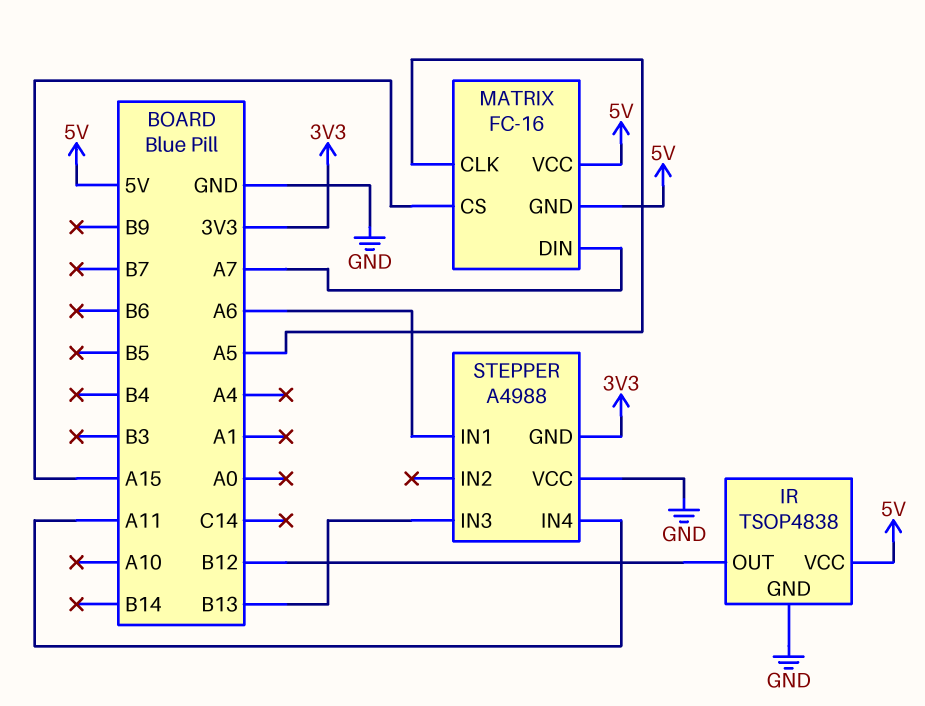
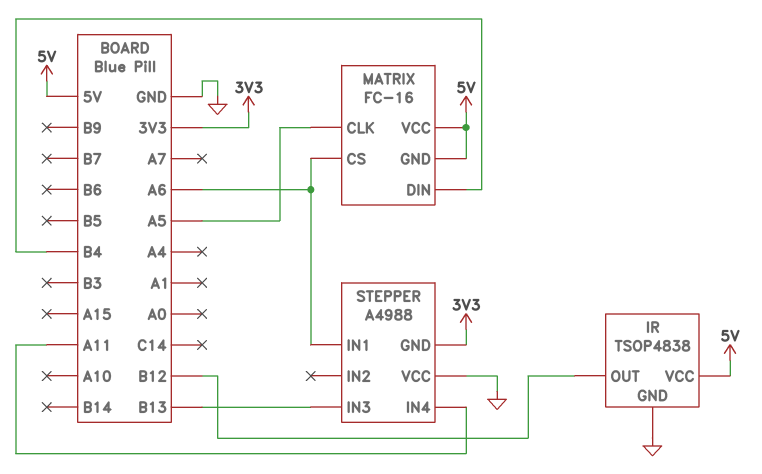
MATRIX pin CS: A15 -> A6
MATRIX pin DIN: A7 -> B4

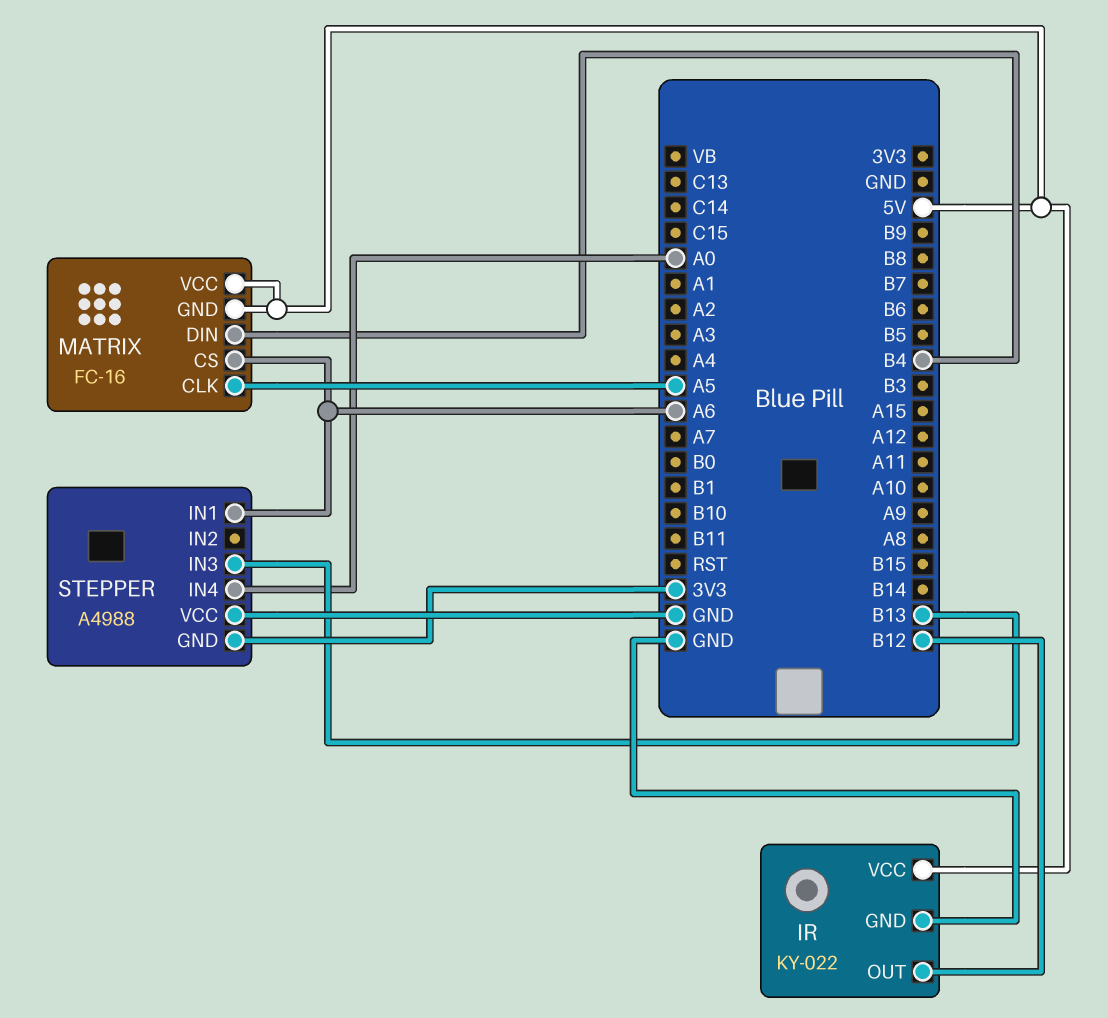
IR: TSOP4838 -> KY-022
STEPPER pin IN4: A11 -> A0

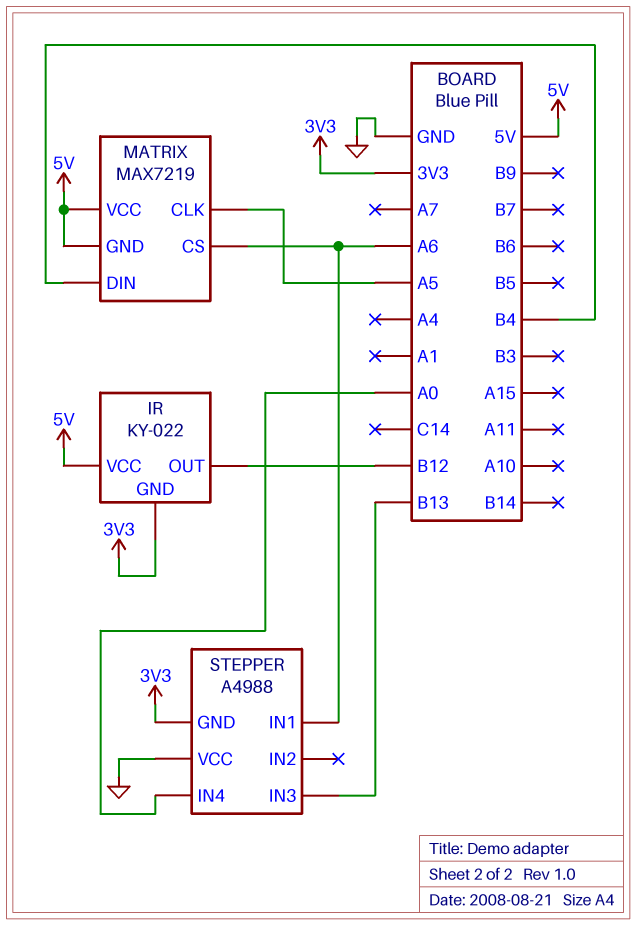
IR pin GND: GND -> 3V3
MATRIX: FC-16 -> MAX7219

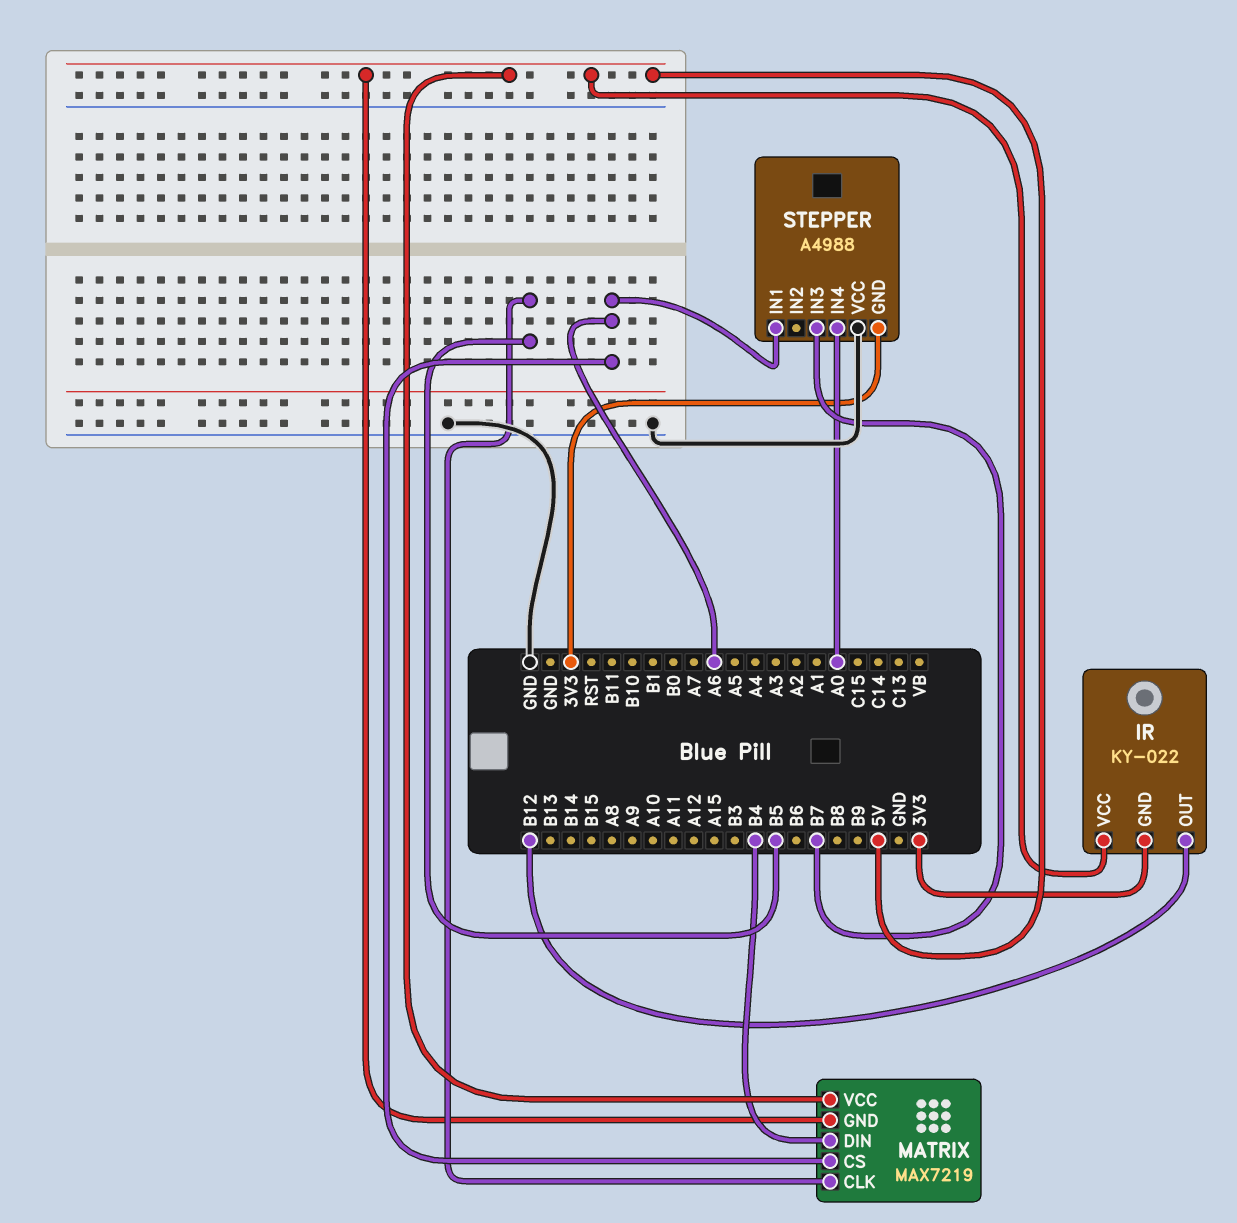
MATRIX pin CLK: A5 -> B5
STEPPER pin IN3: B13 -> B7

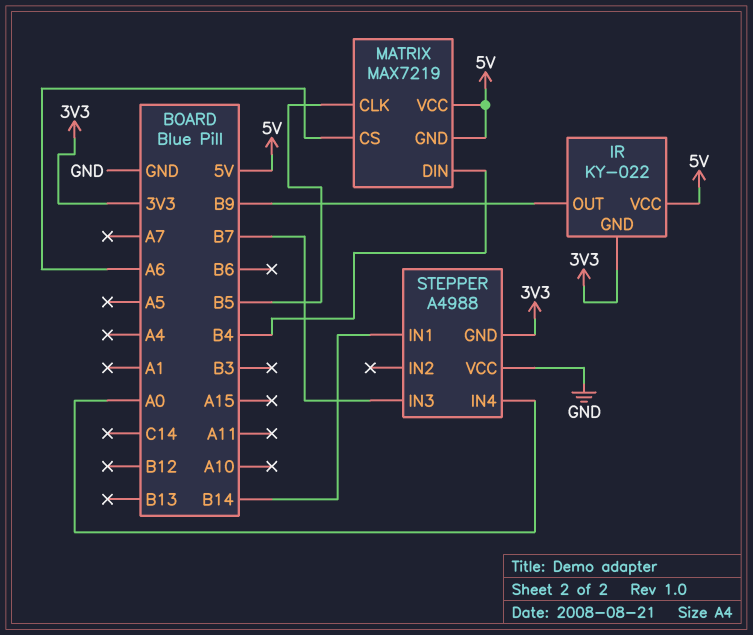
IR pin OUT: B12 -> B9
STEPPER pin IN1: A6 -> B14

